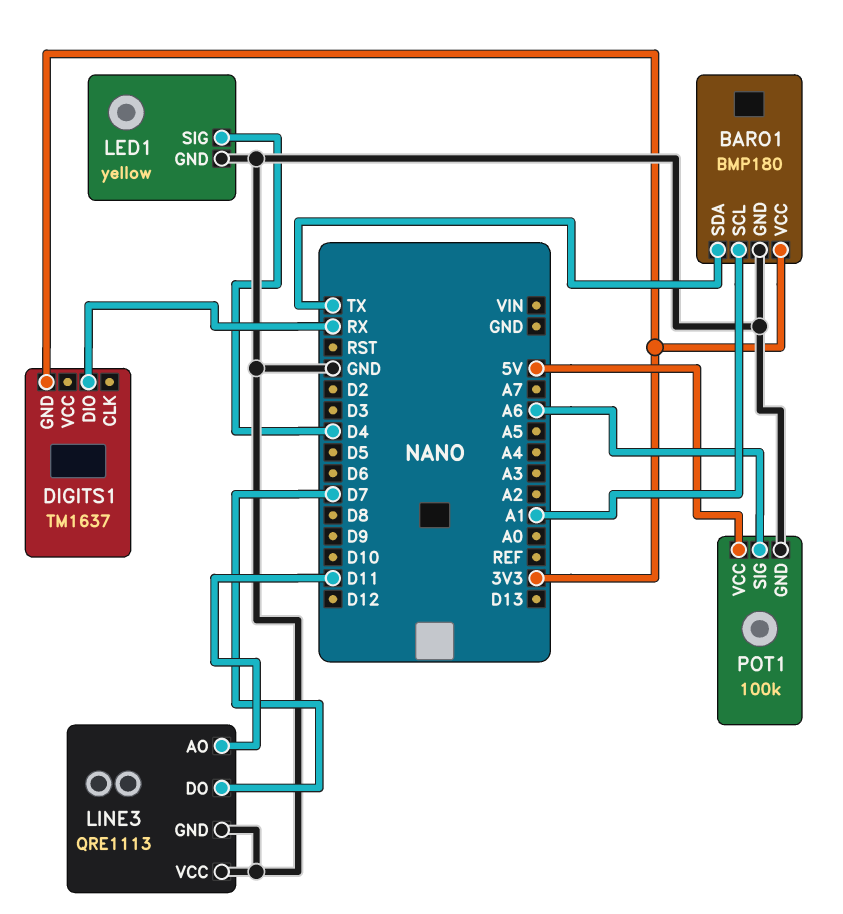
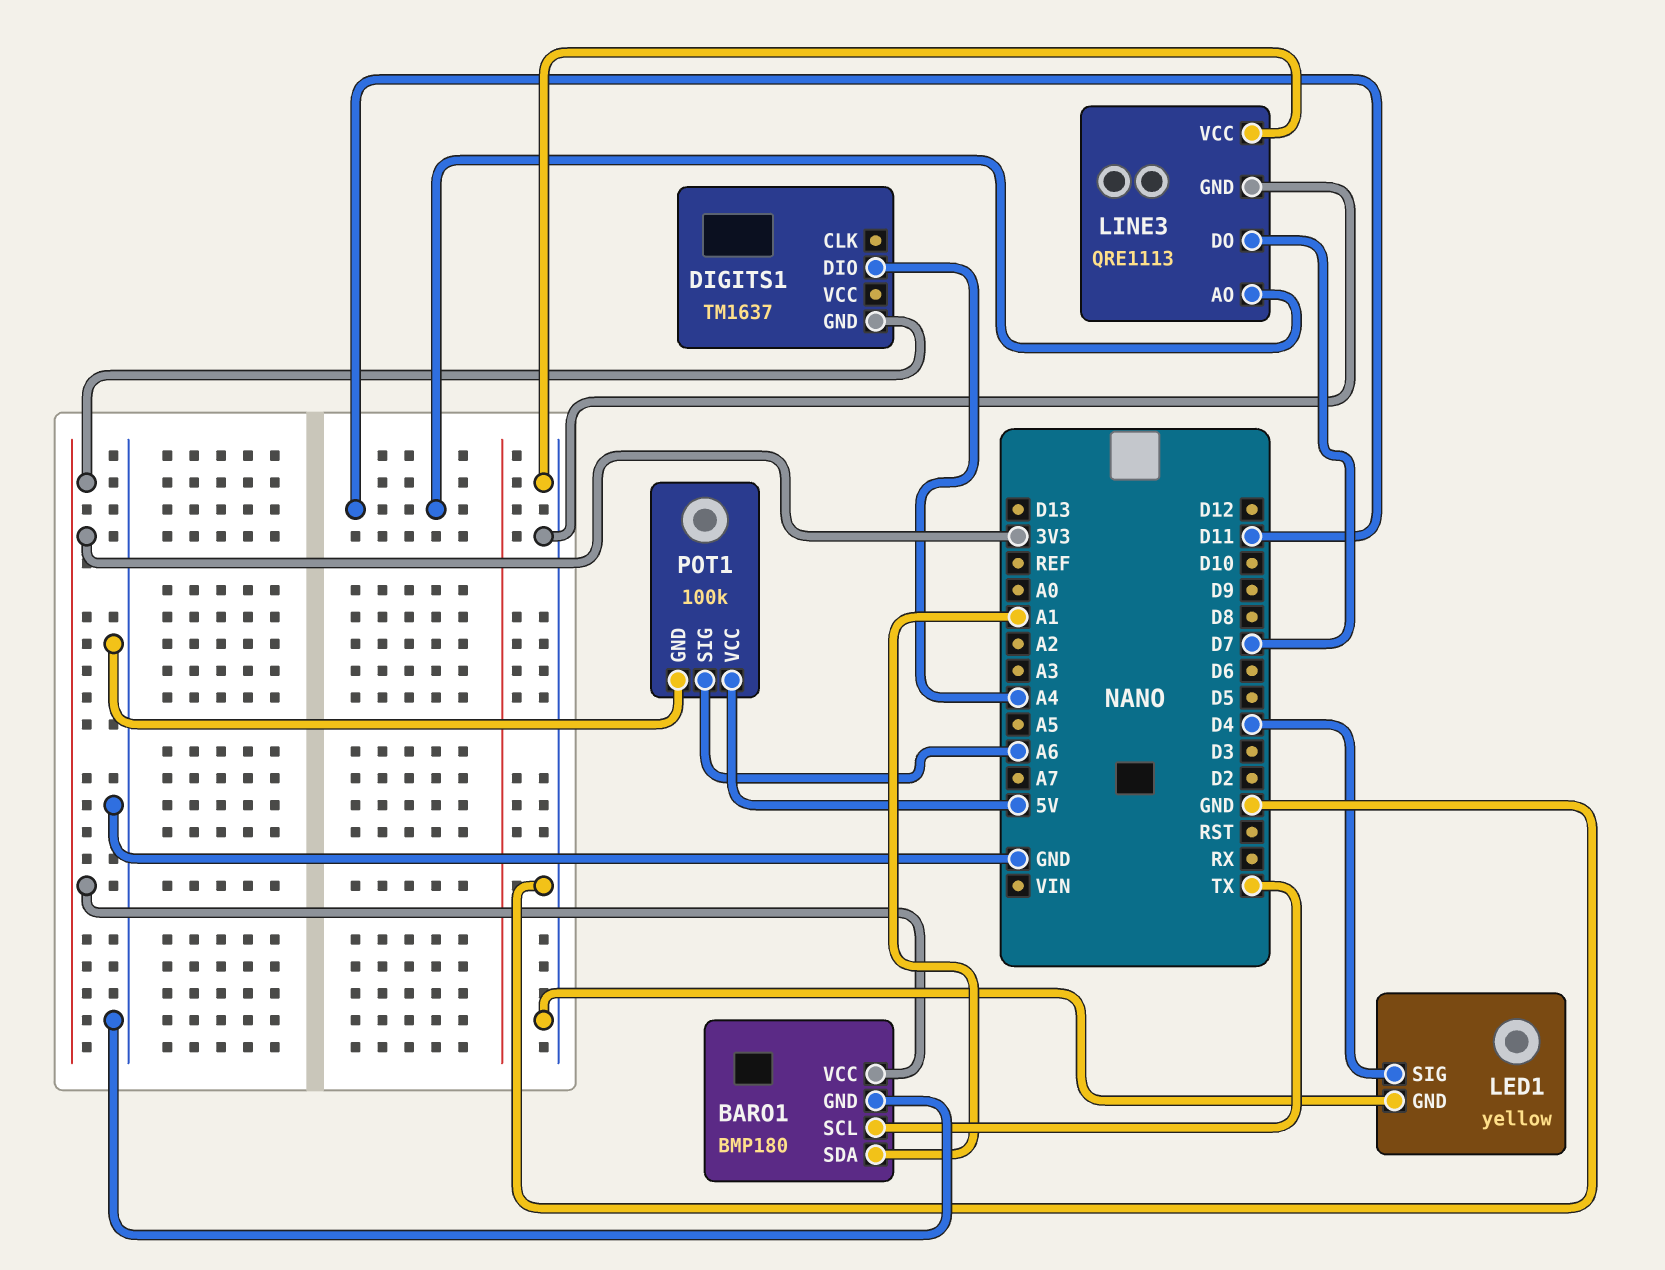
BARO1 pin SCL: A1 -> TX
BARO1 pin SDA: TX -> A1
DIGITS1 pin DIO: RX -> A4

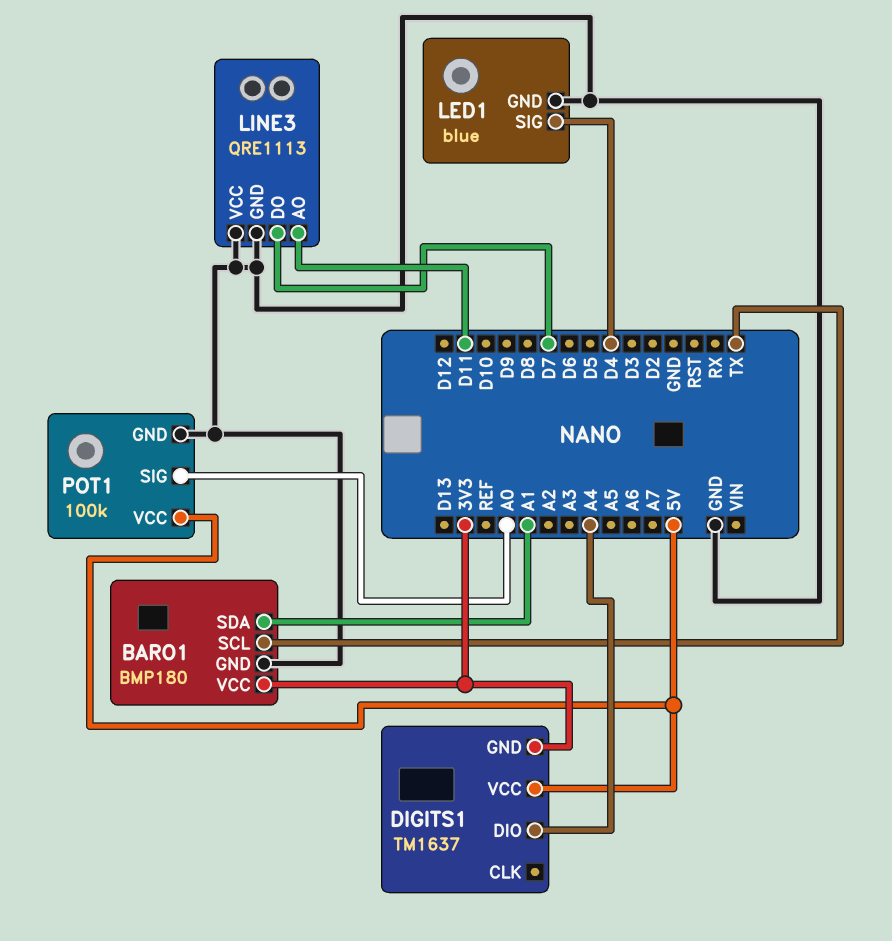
DIGITS1 pin VCC: none -> 5V
LED1: yellow -> blue
POT1 pin SIG: A6 -> A0

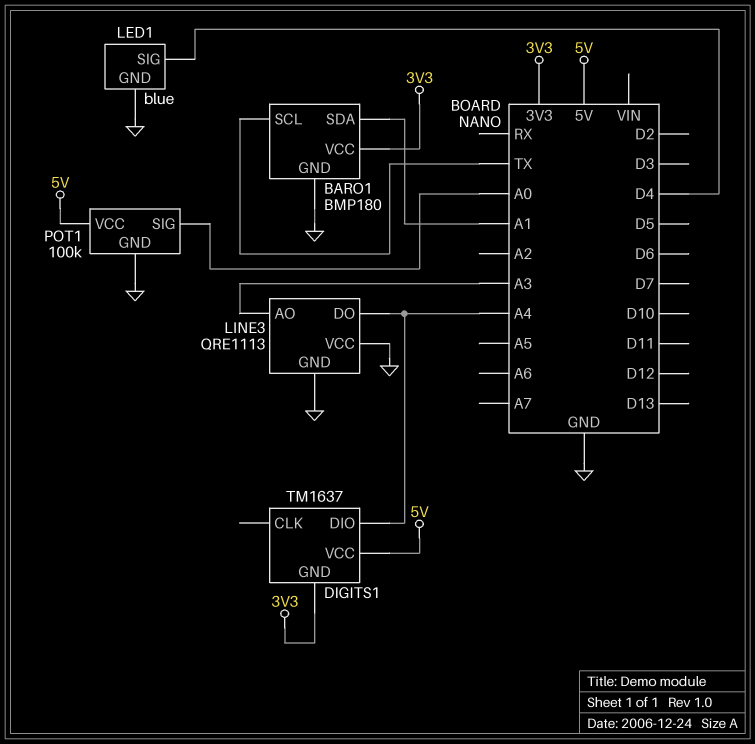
LINE3 pin AO: D11 -> A3
LINE3 pin DO: D7 -> A4

